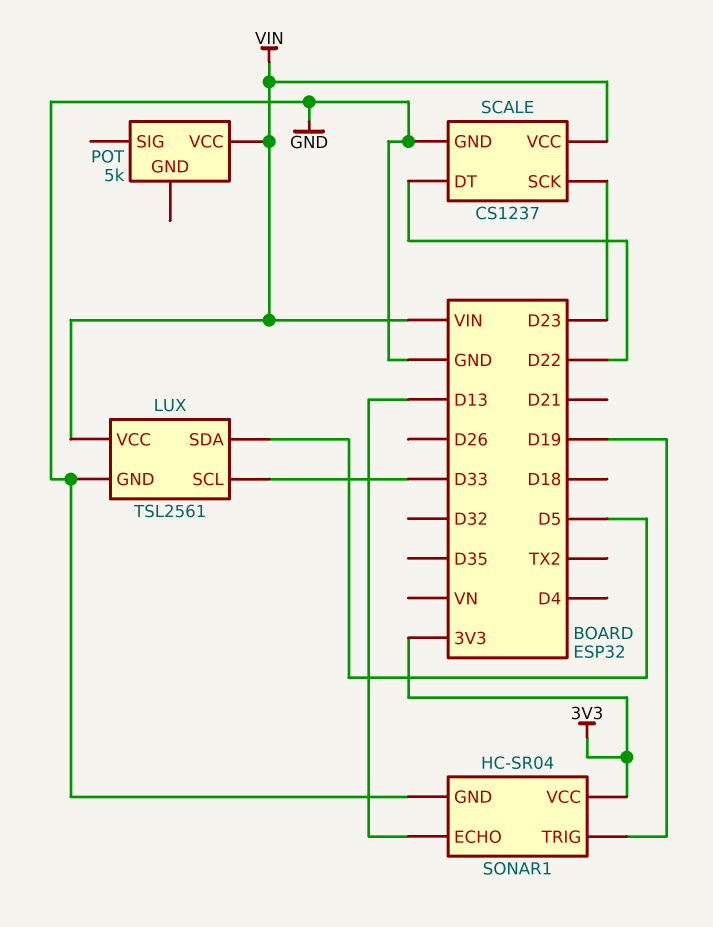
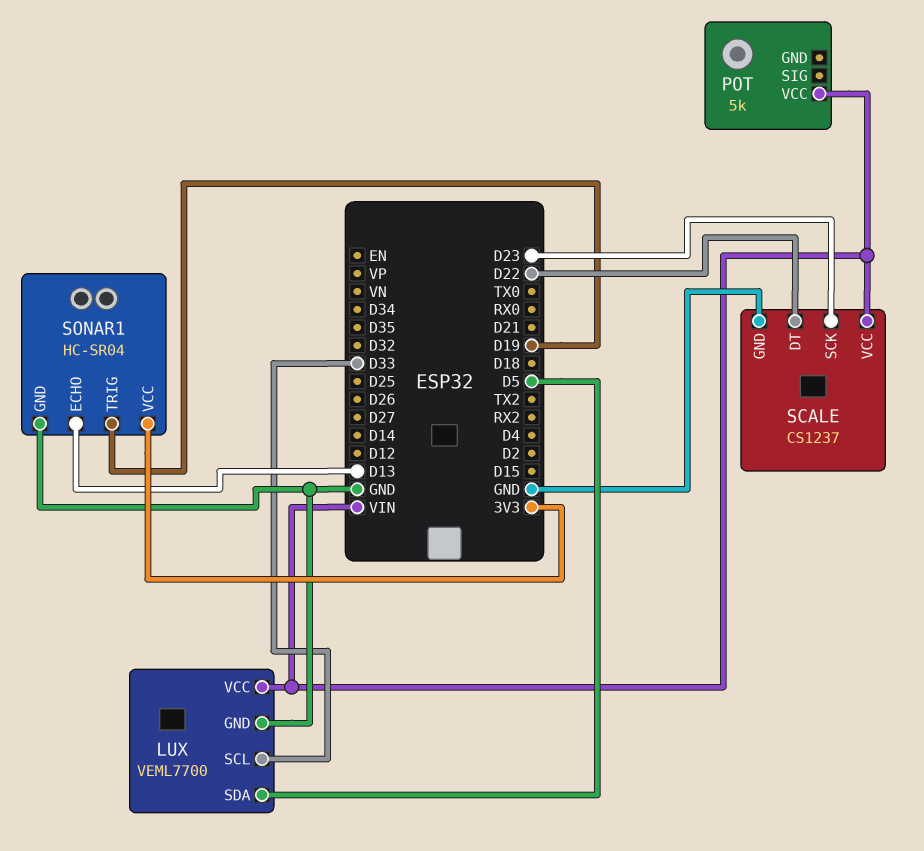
LUX: TSL2561 -> VEML7700

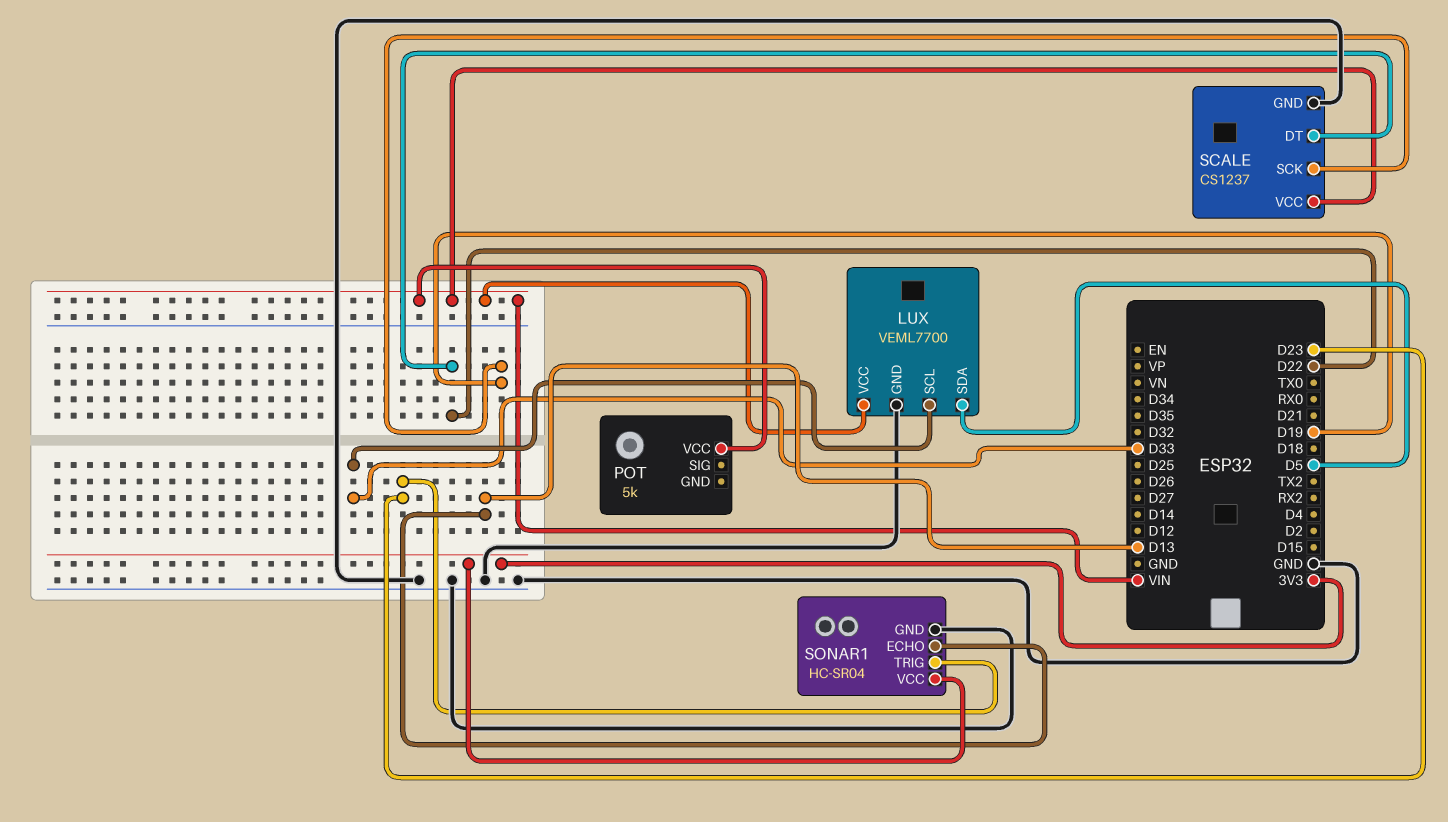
SCALE pin SCK: D23 -> D19
SONAR1 pin TRIG: D19 -> D23

